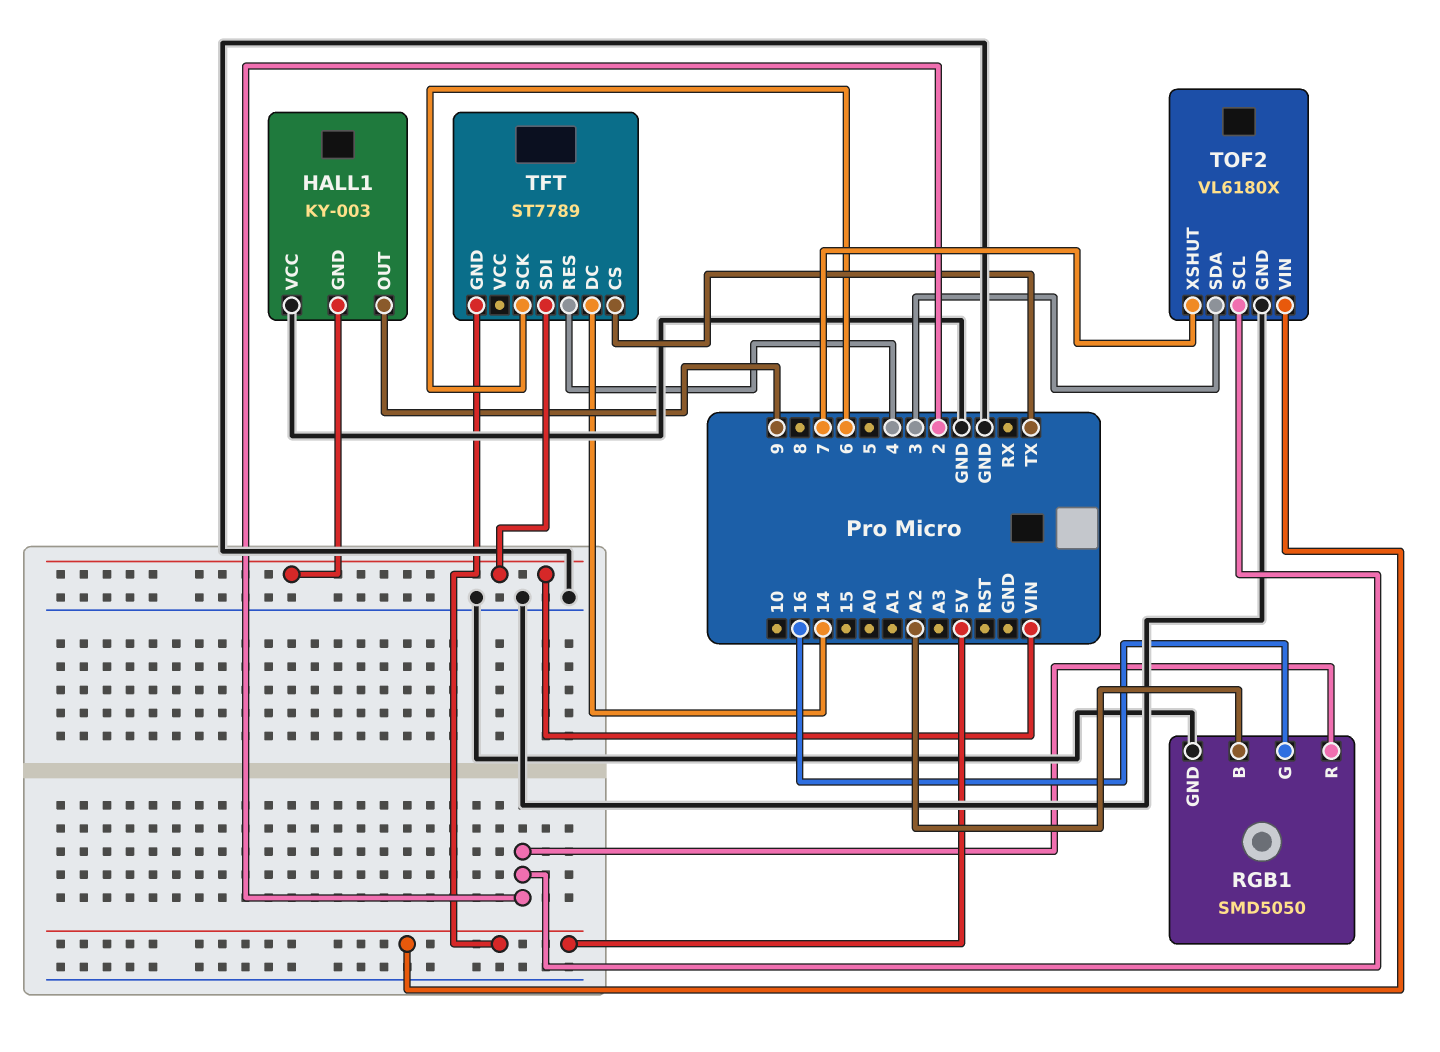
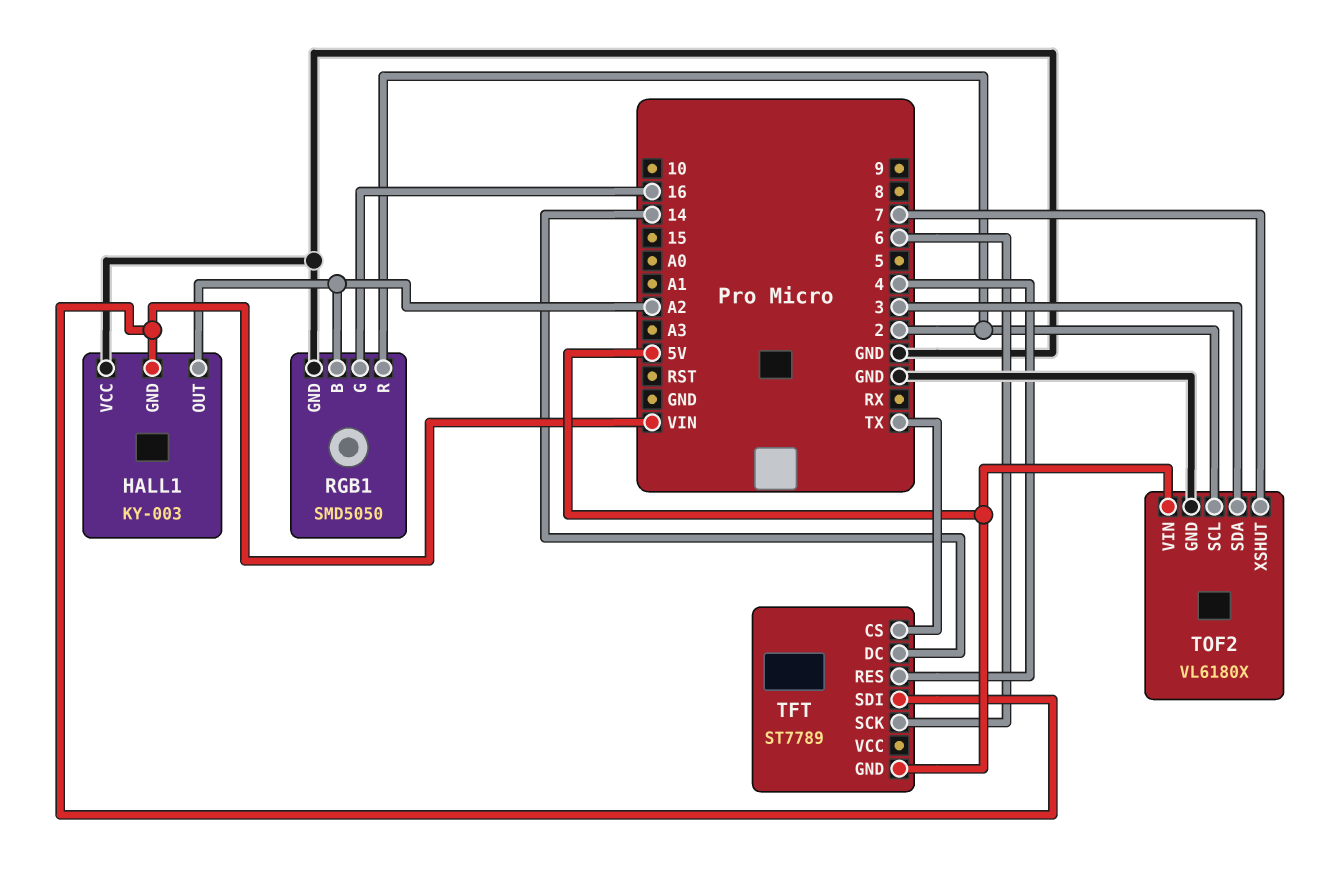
HALL1 pin OUT: 9 -> A2

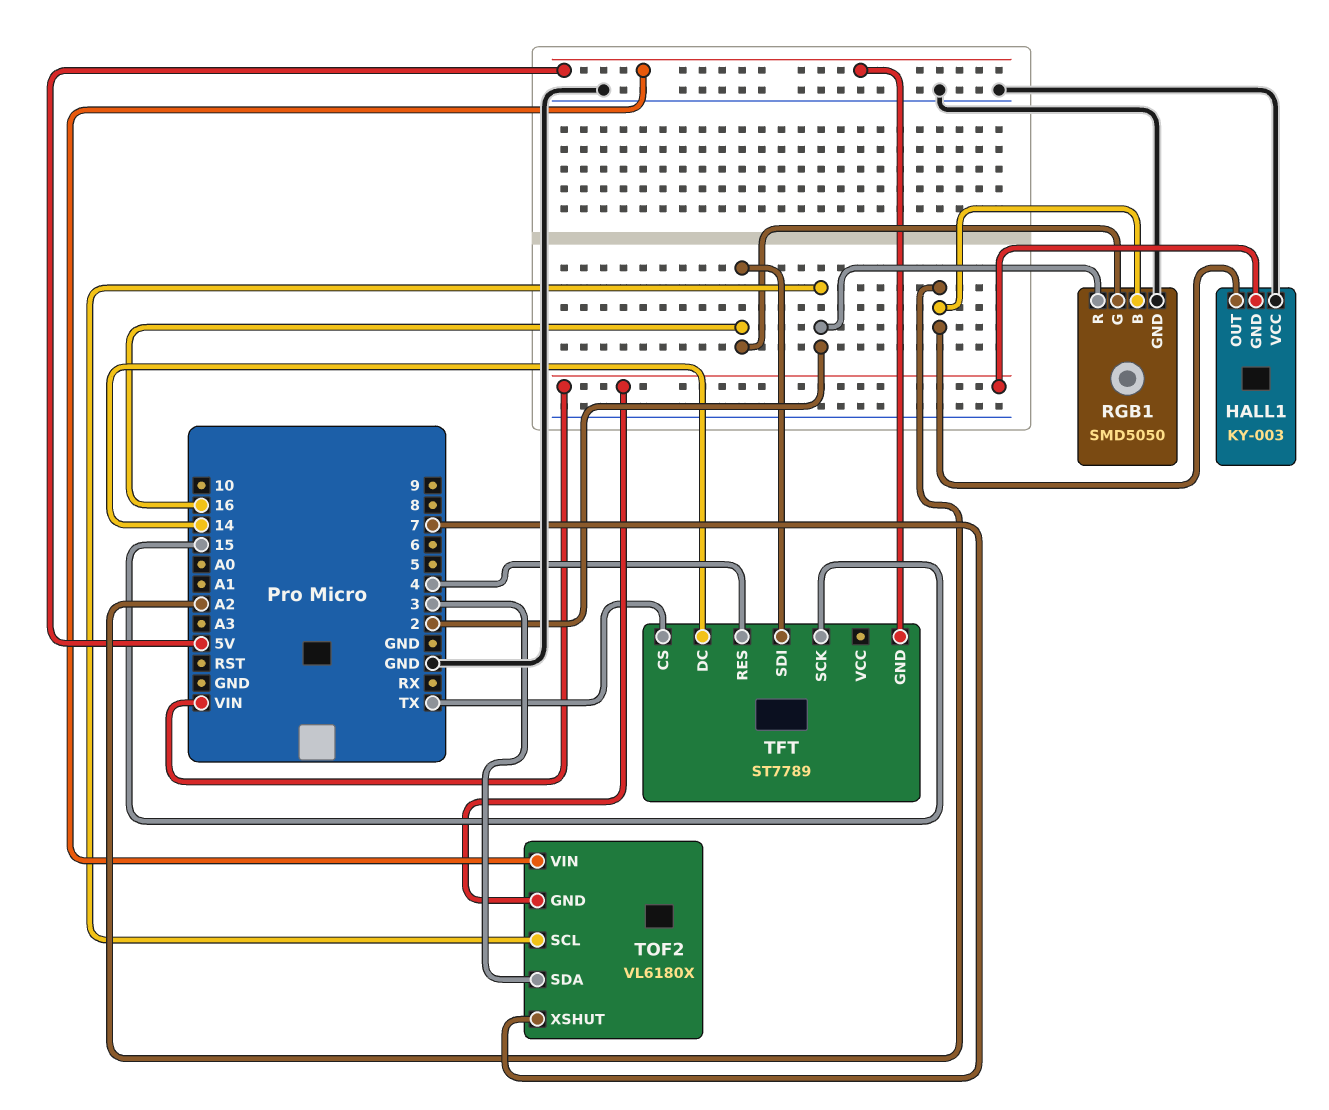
TFT pin SCK: 6 -> 15
TFT pin SDI: VIN -> 16
TOF2 pin GND: GND -> VIN

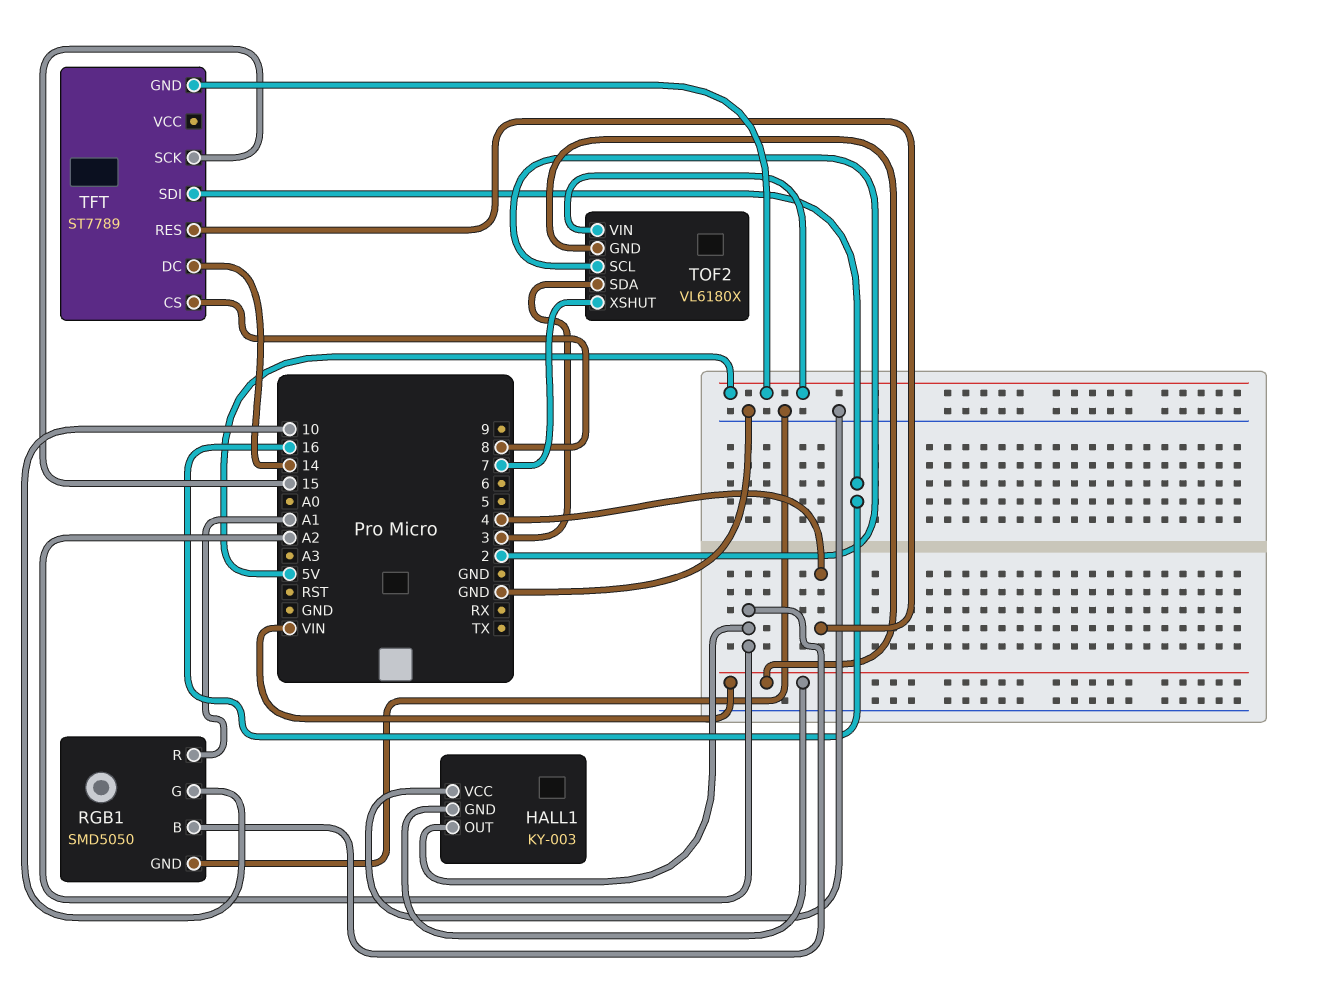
RGB1 pin G: 16 -> 10
RGB1 pin R: 2 -> A1
TFT pin CS: TX -> 8

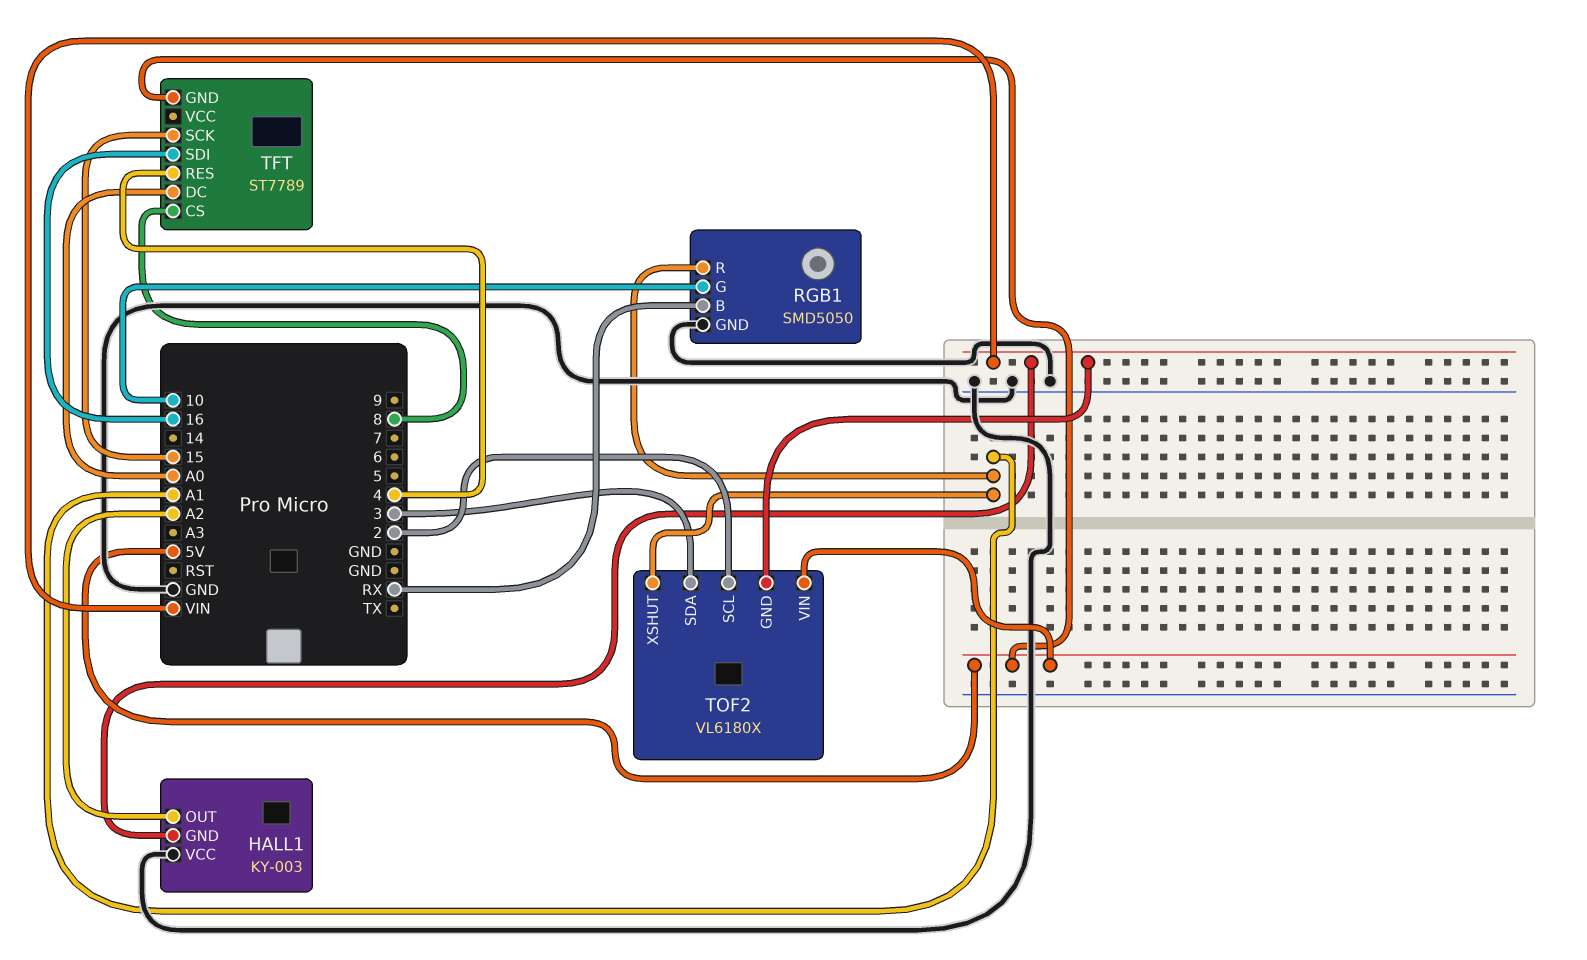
RGB1 pin B: A2 -> RX
TFT pin DC: 14 -> A0
TOF2 pin XSHUT: 7 -> A1

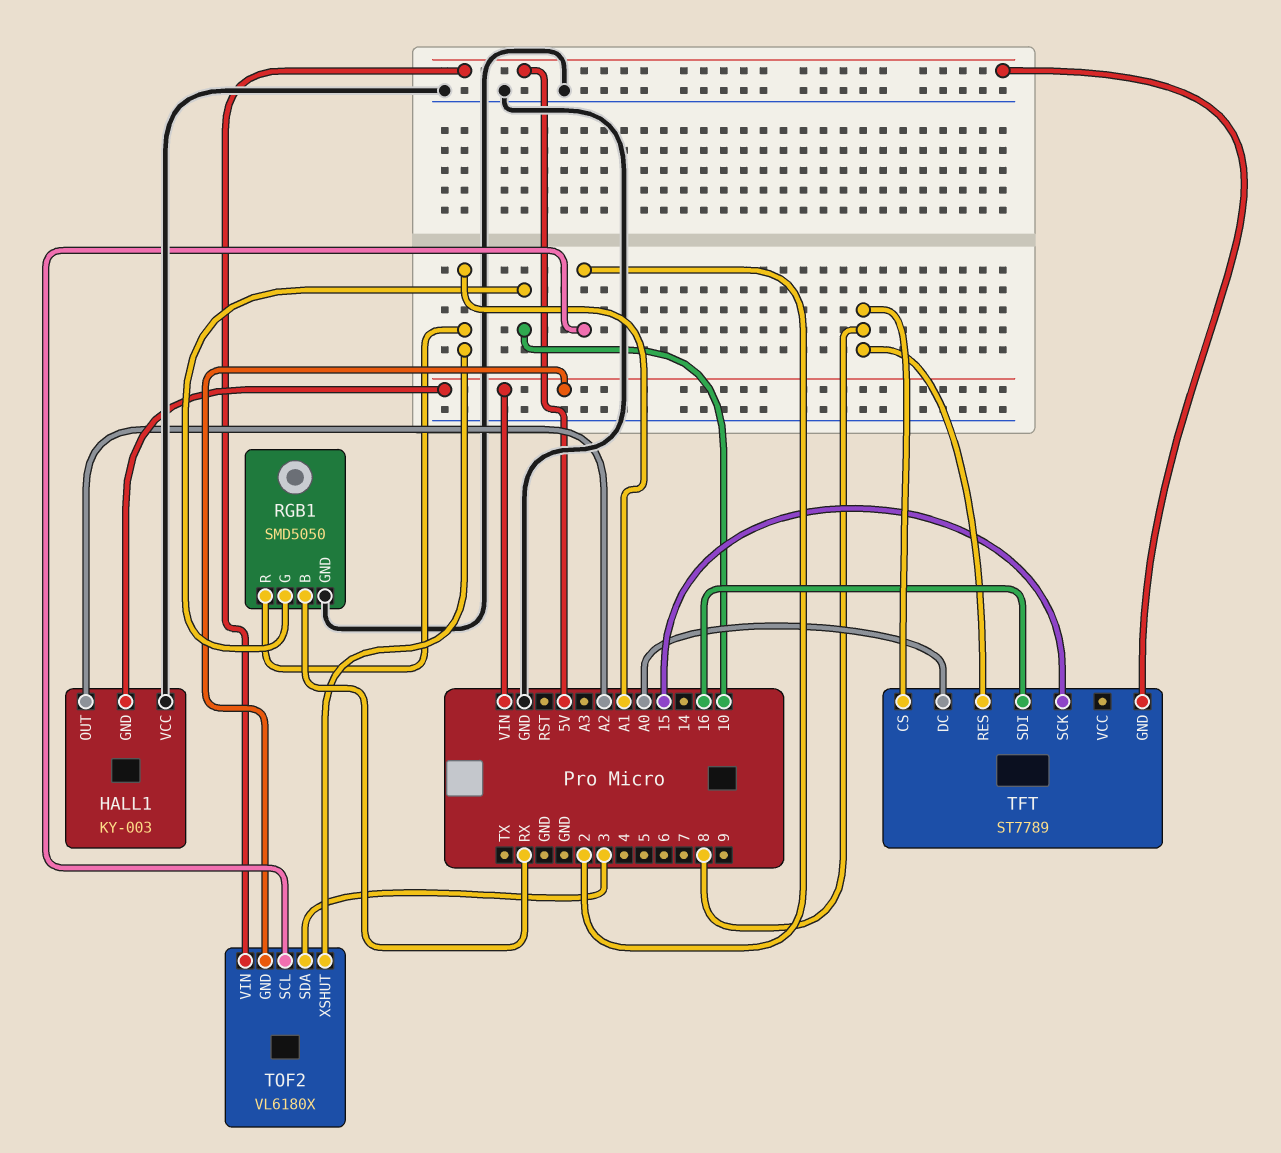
TFT pin RES: 4 -> 8

